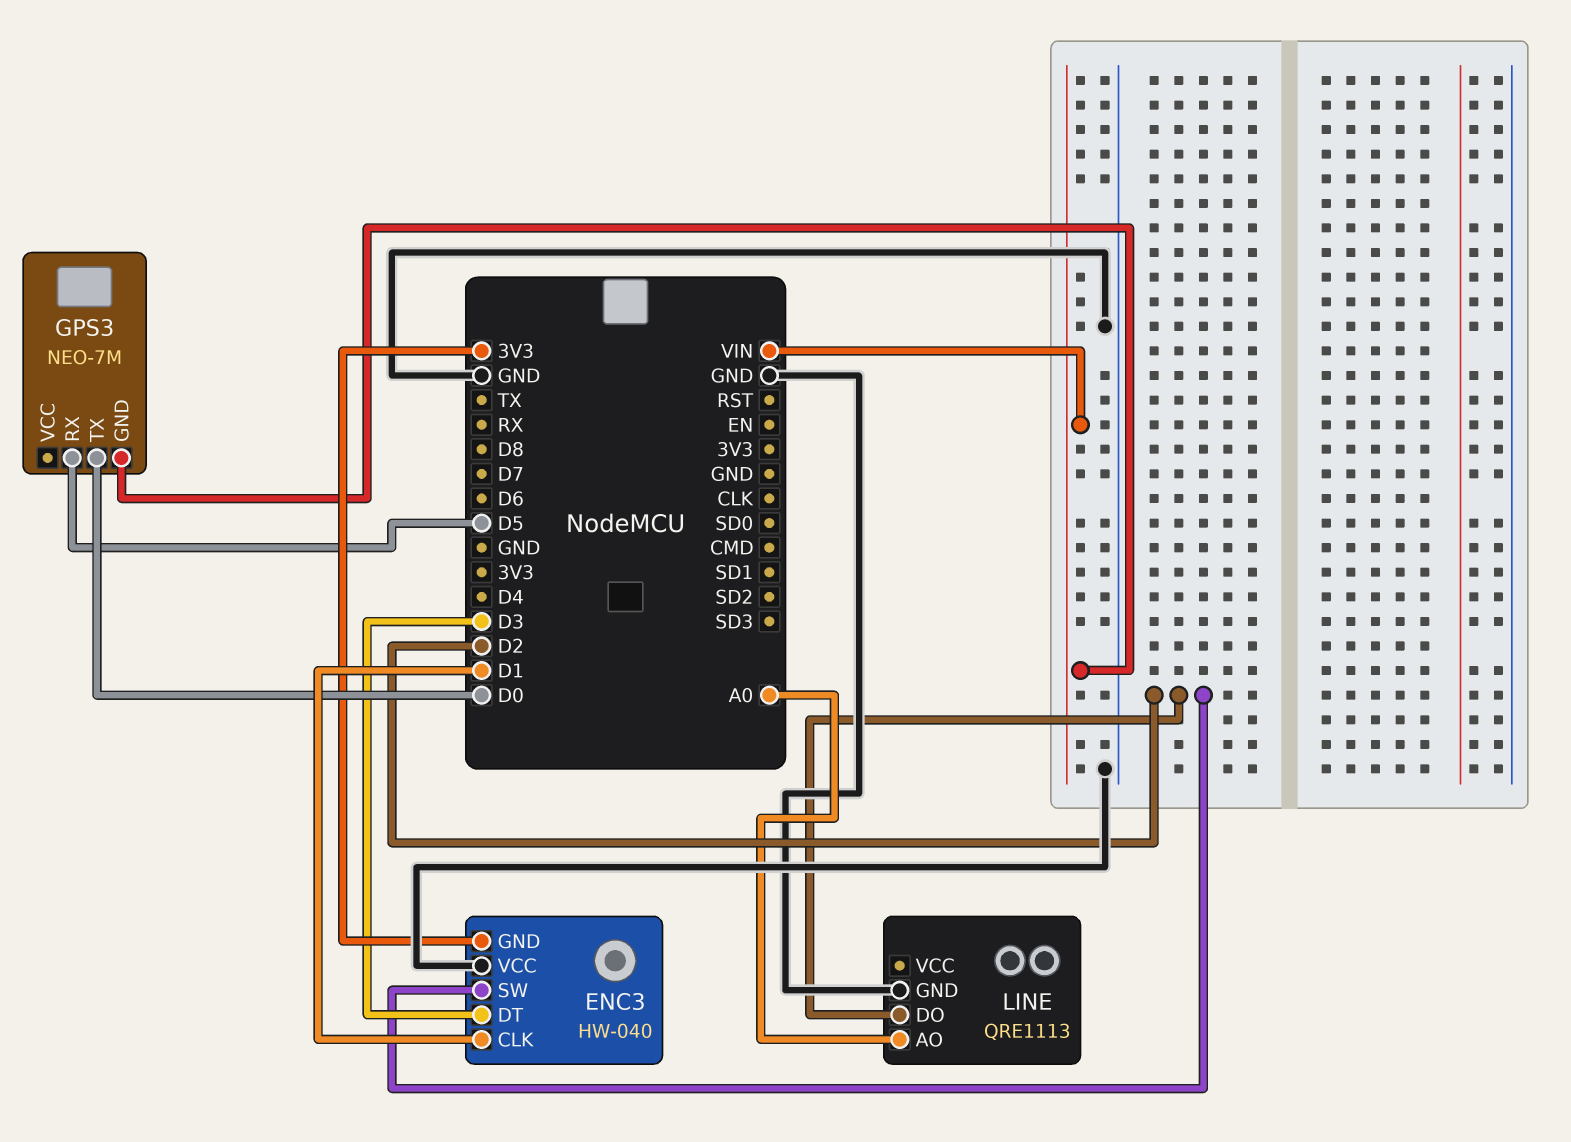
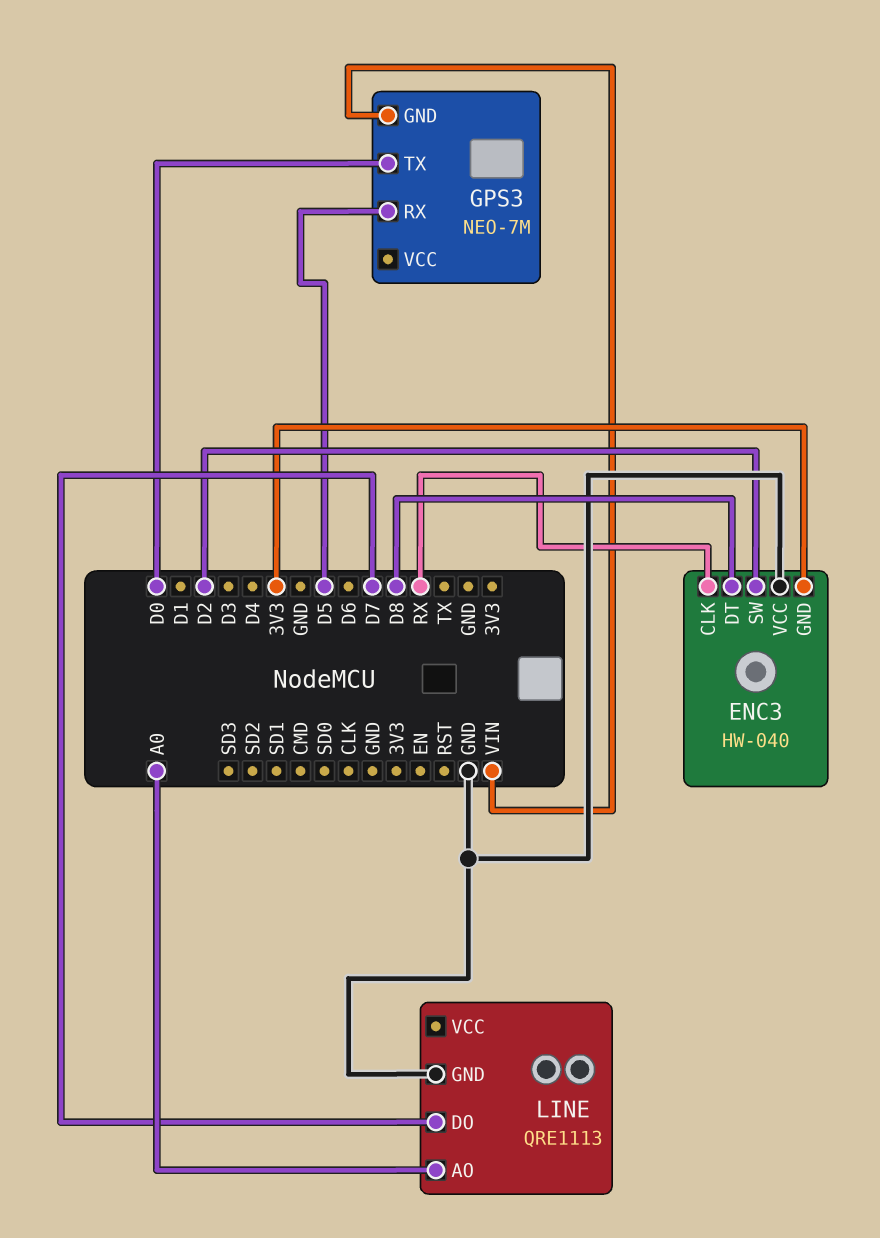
ENC3 pin CLK: D1 -> RX
ENC3 pin DT: D3 -> D8
LINE pin DO: D2 -> D7

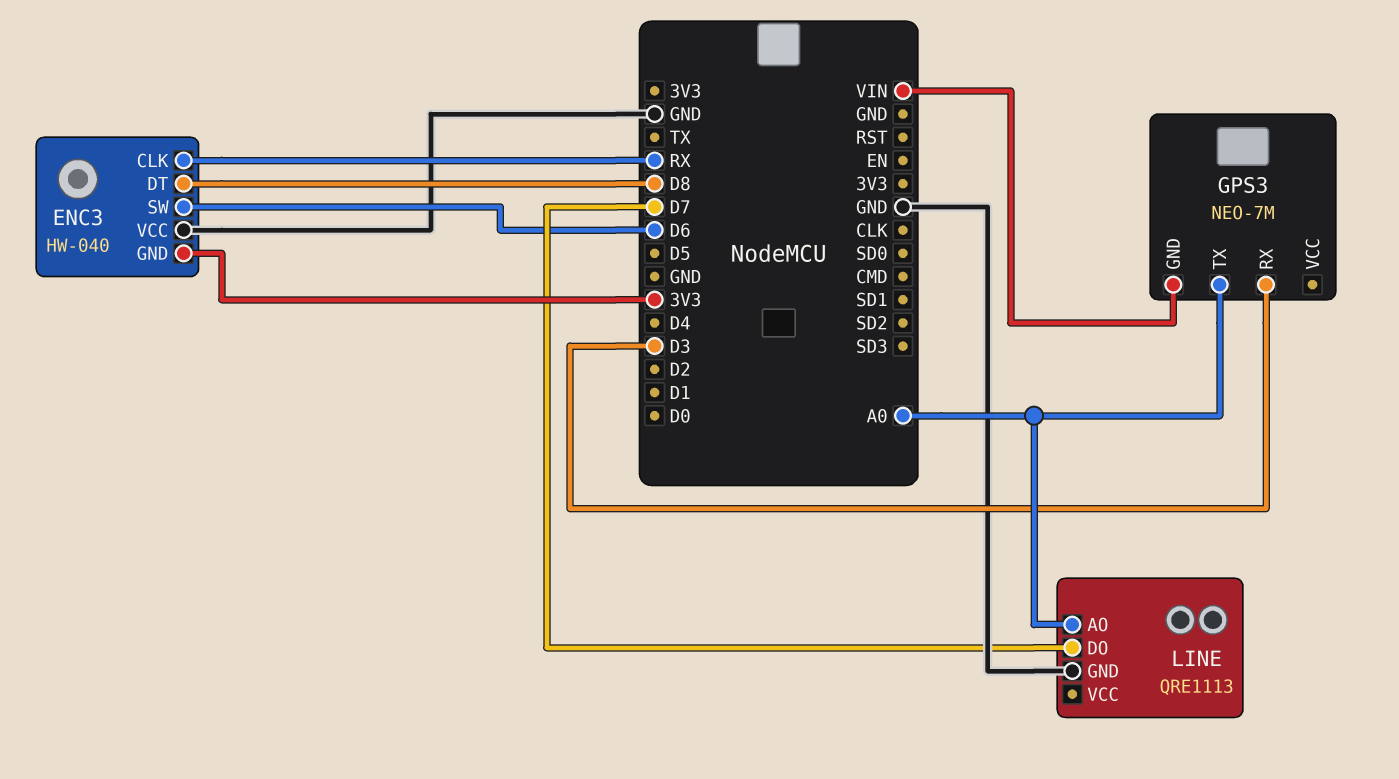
ENC3 pin SW: D2 -> D6
GPS3 pin RX: D5 -> D3
GPS3 pin TX: D0 -> A0

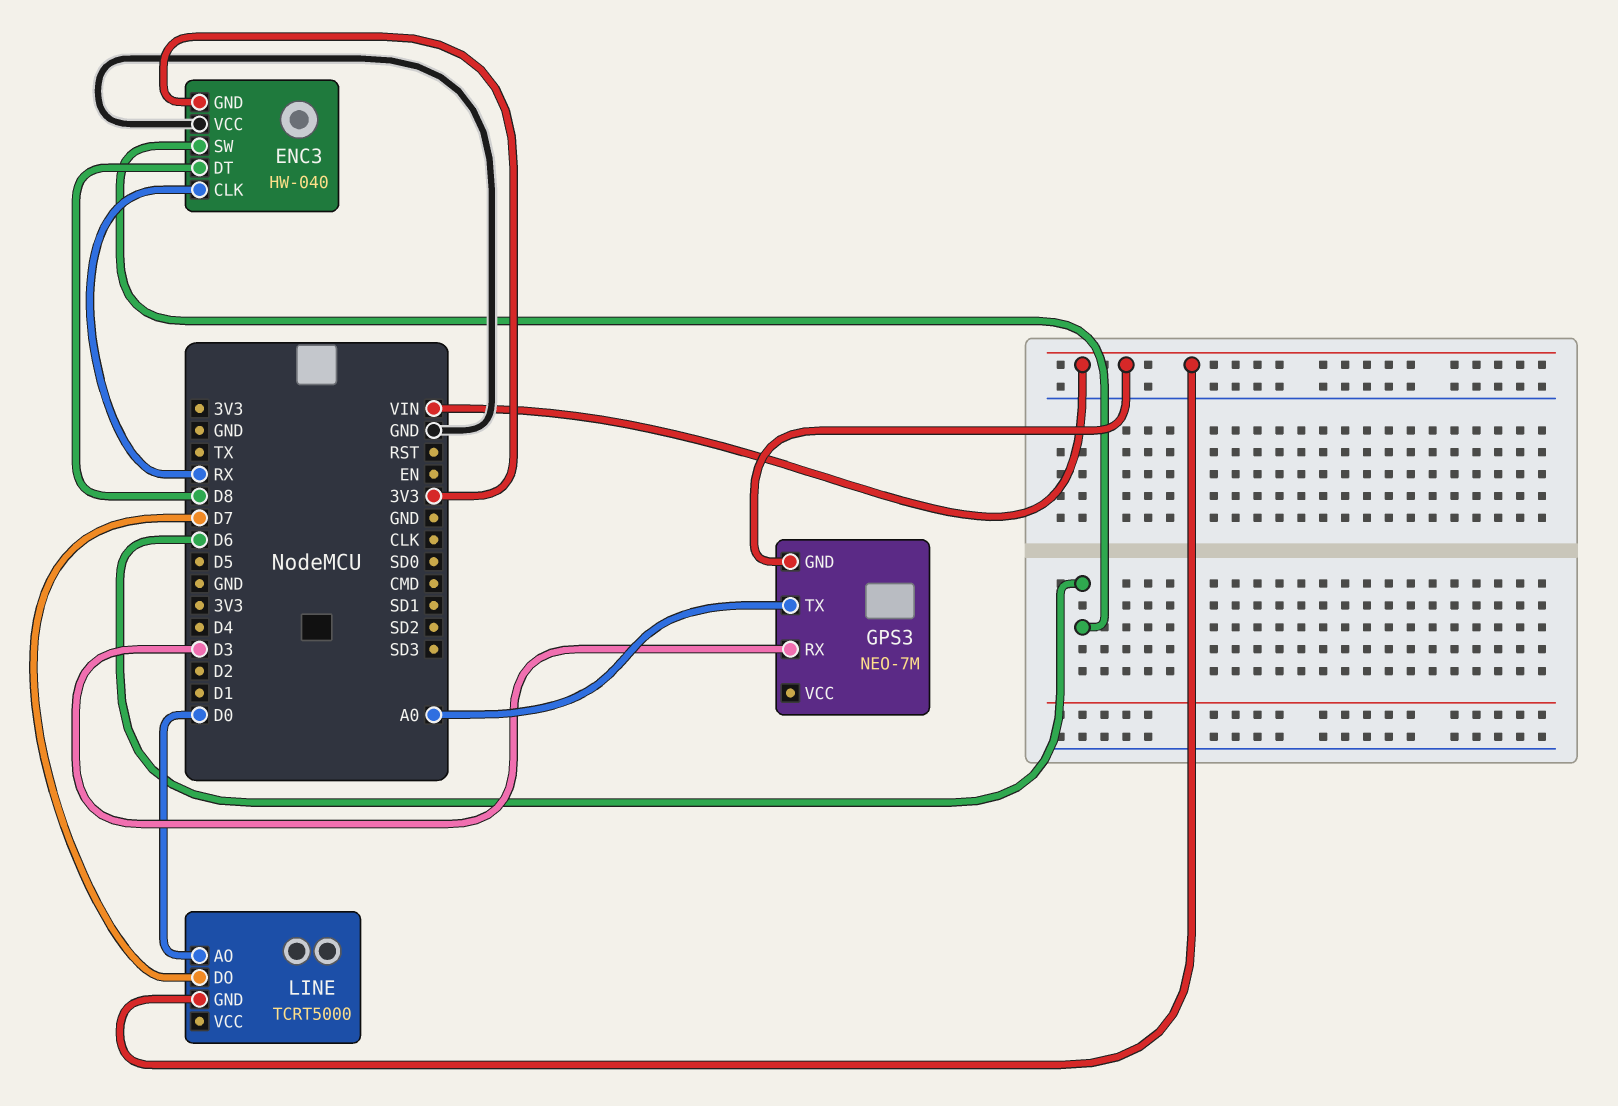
LINE: QRE1113 -> TCRT5000
LINE pin AO: A0 -> D0
LINE pin GND: GND -> VIN

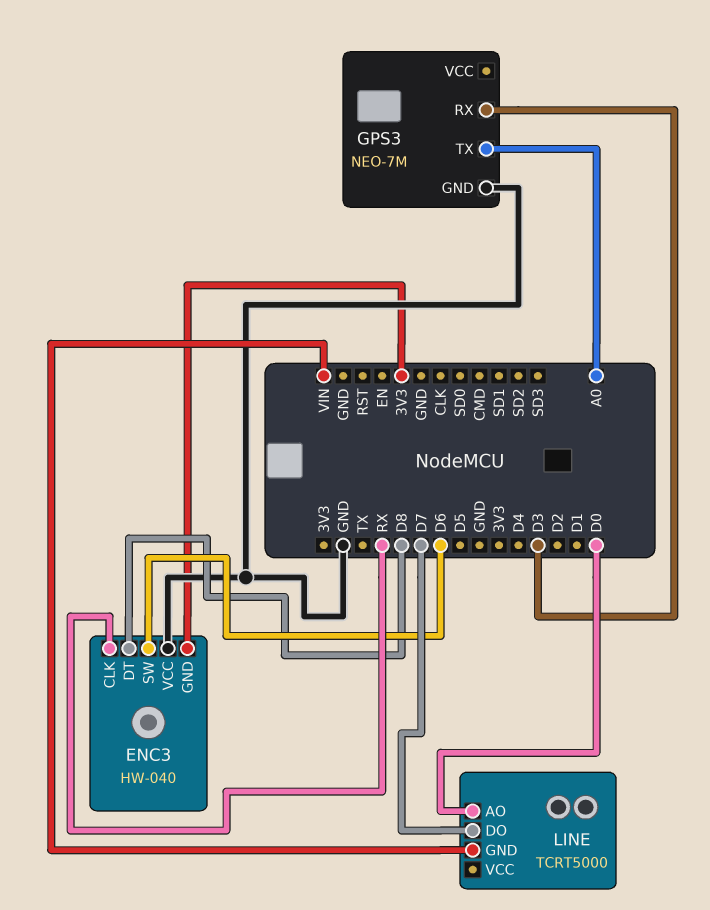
GPS3 pin GND: VIN -> GND

